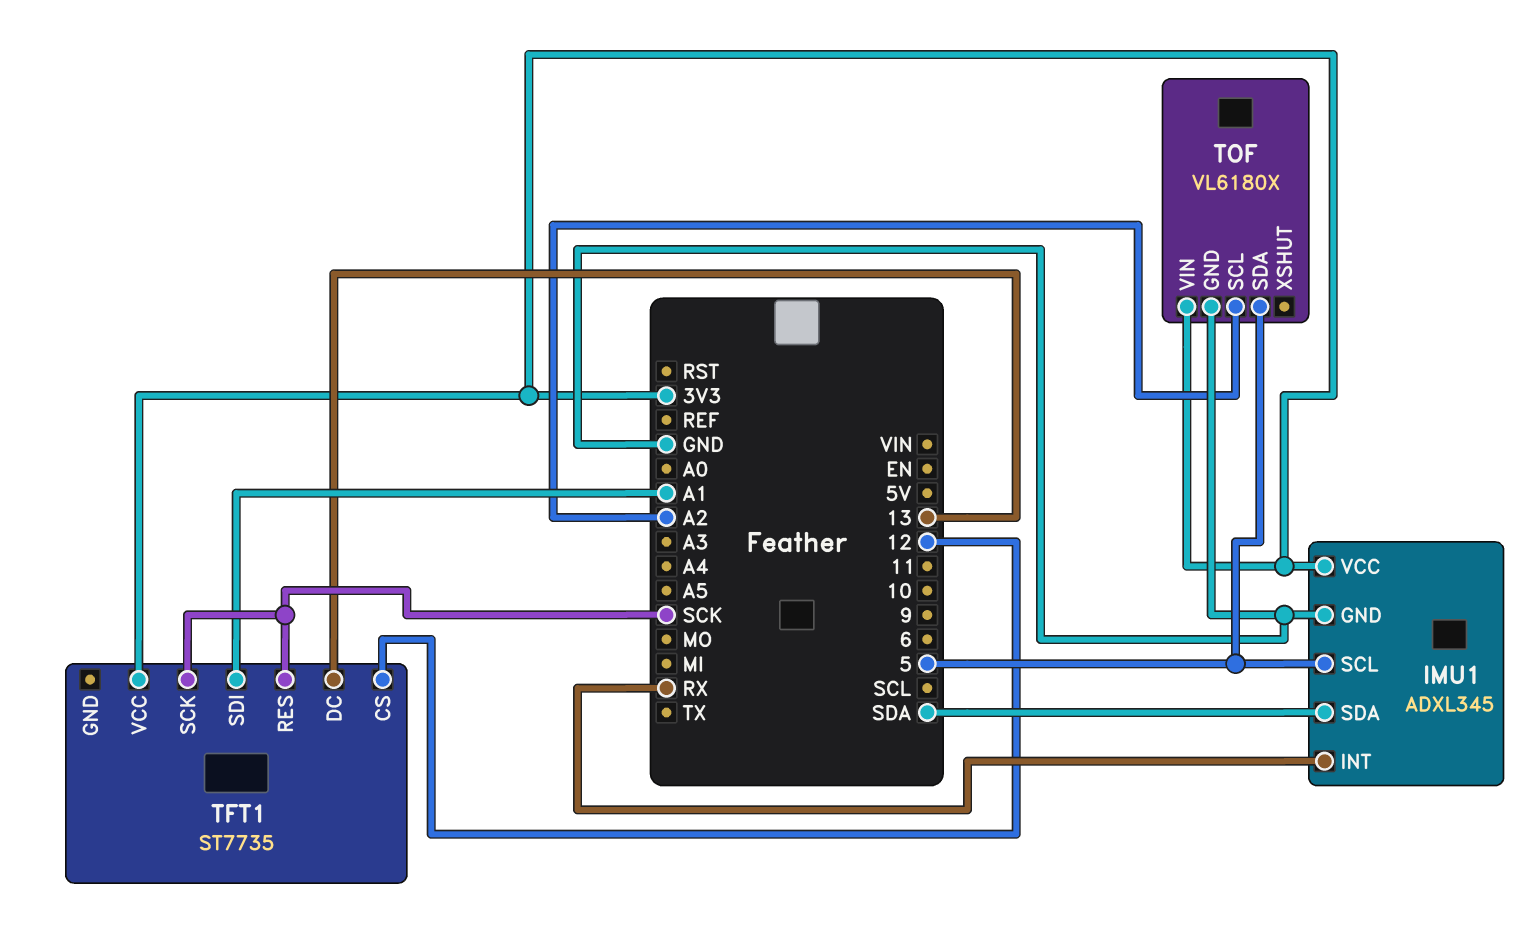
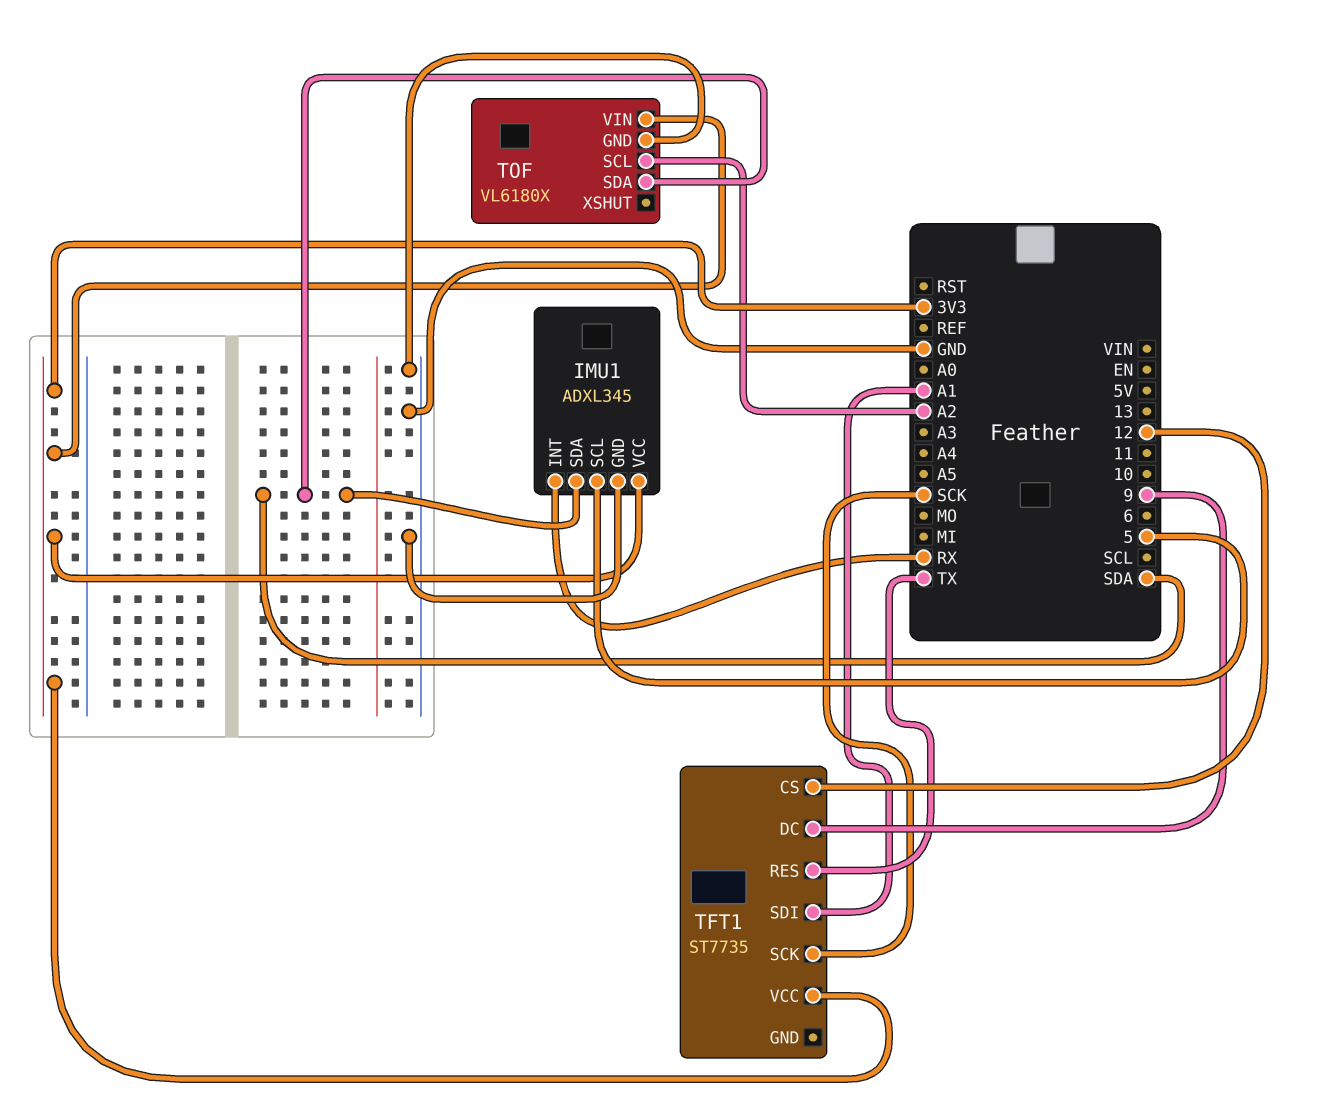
TFT1 pin DC: 13 -> 9
TFT1 pin RES: SCK -> TX
TOF pin SDA: 5 -> SDA

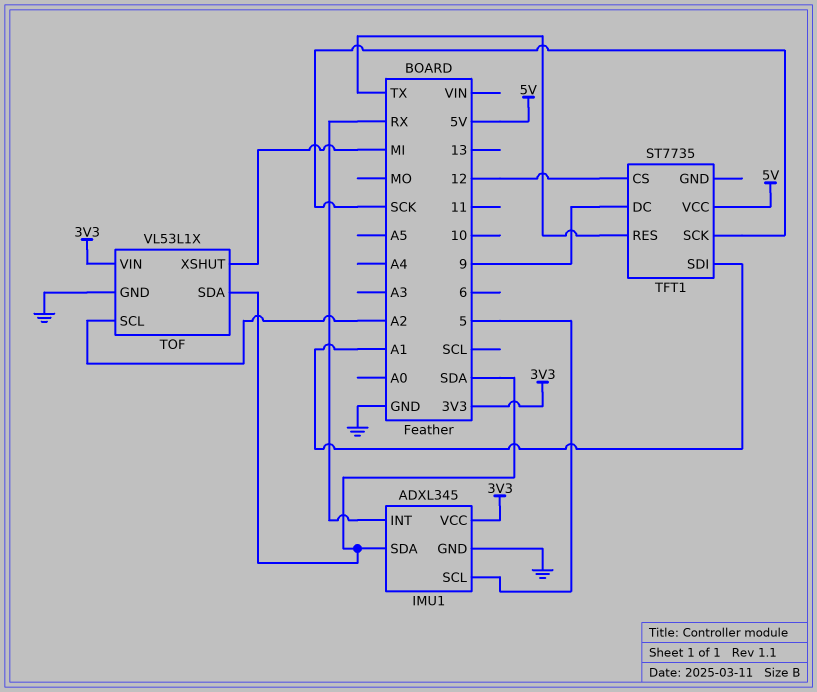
TFT1 pin VCC: 3V3 -> 5V
TOF: VL6180X -> VL53L1X
TOF pin XSHUT: none -> MI

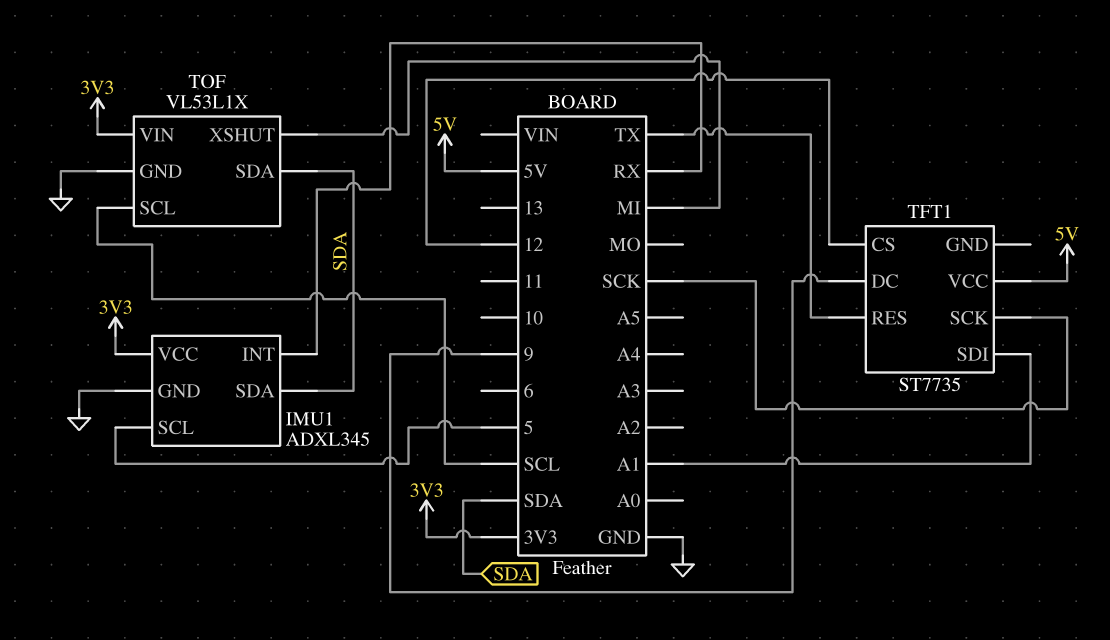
TOF pin SCL: A2 -> SCL

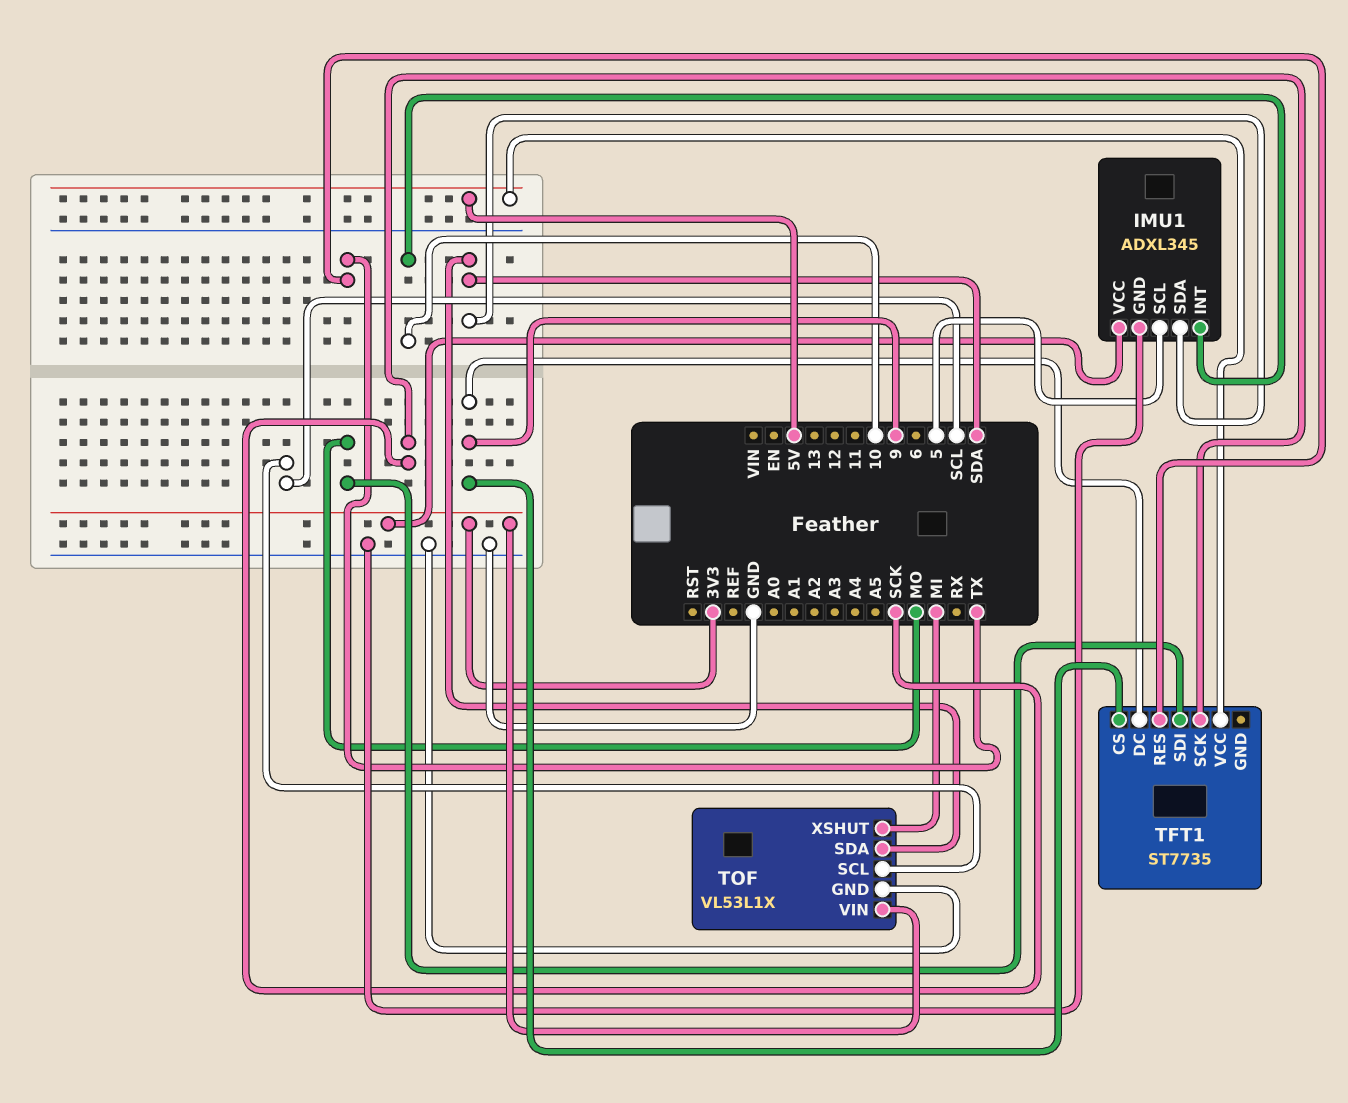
IMU1 pin INT: RX -> 10
TFT1 pin CS: 12 -> 9
TFT1 pin SDI: A1 -> MO

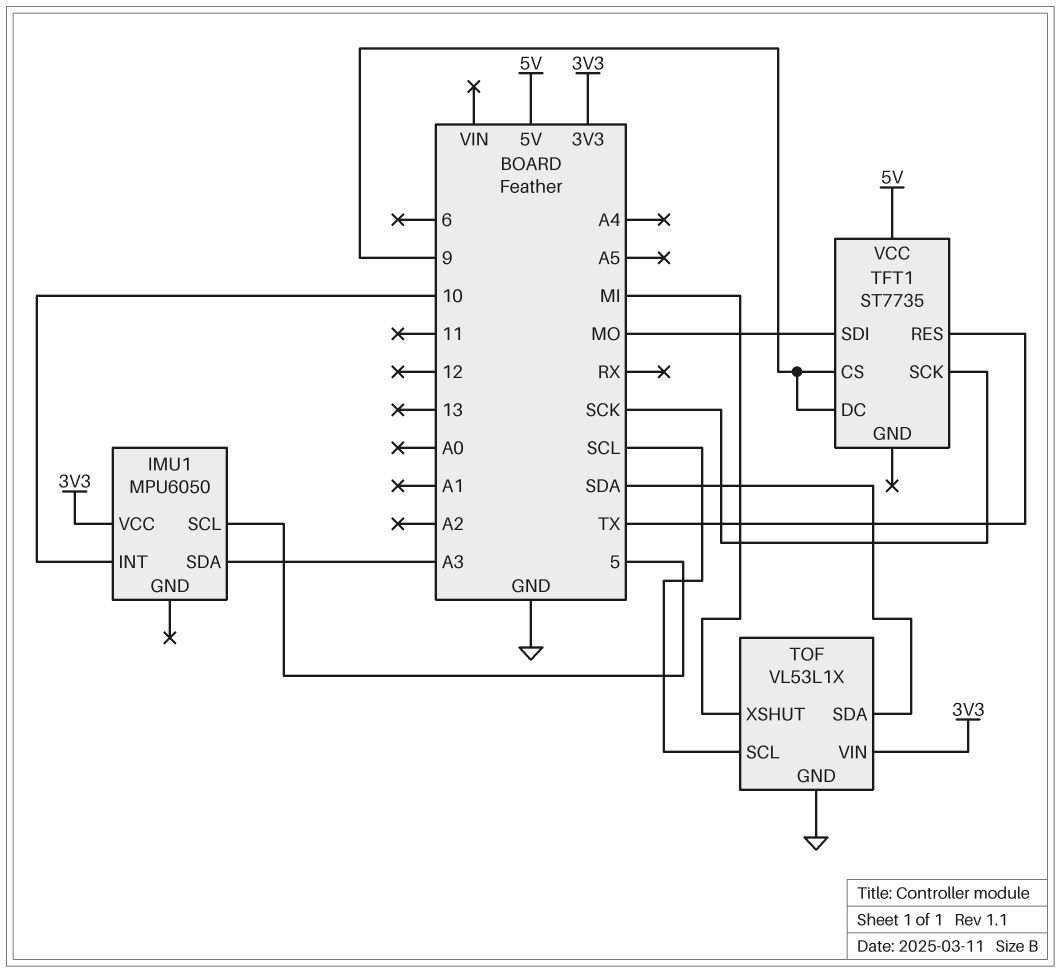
IMU1: ADXL345 -> MPU6050
IMU1 pin GND: GND -> none
IMU1 pin SDA: SDA -> A3

